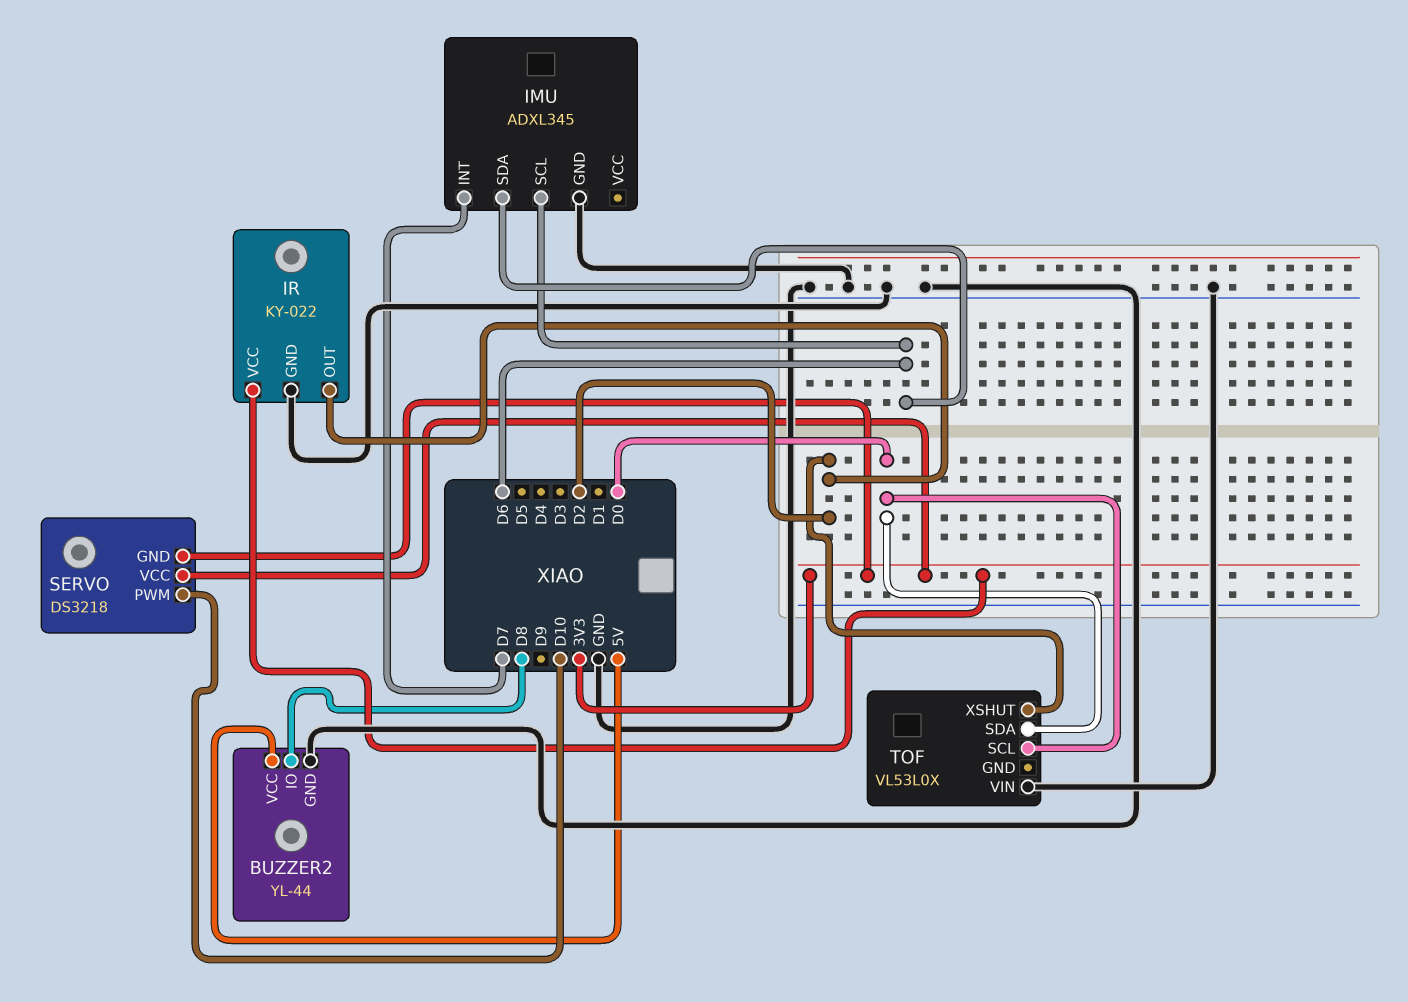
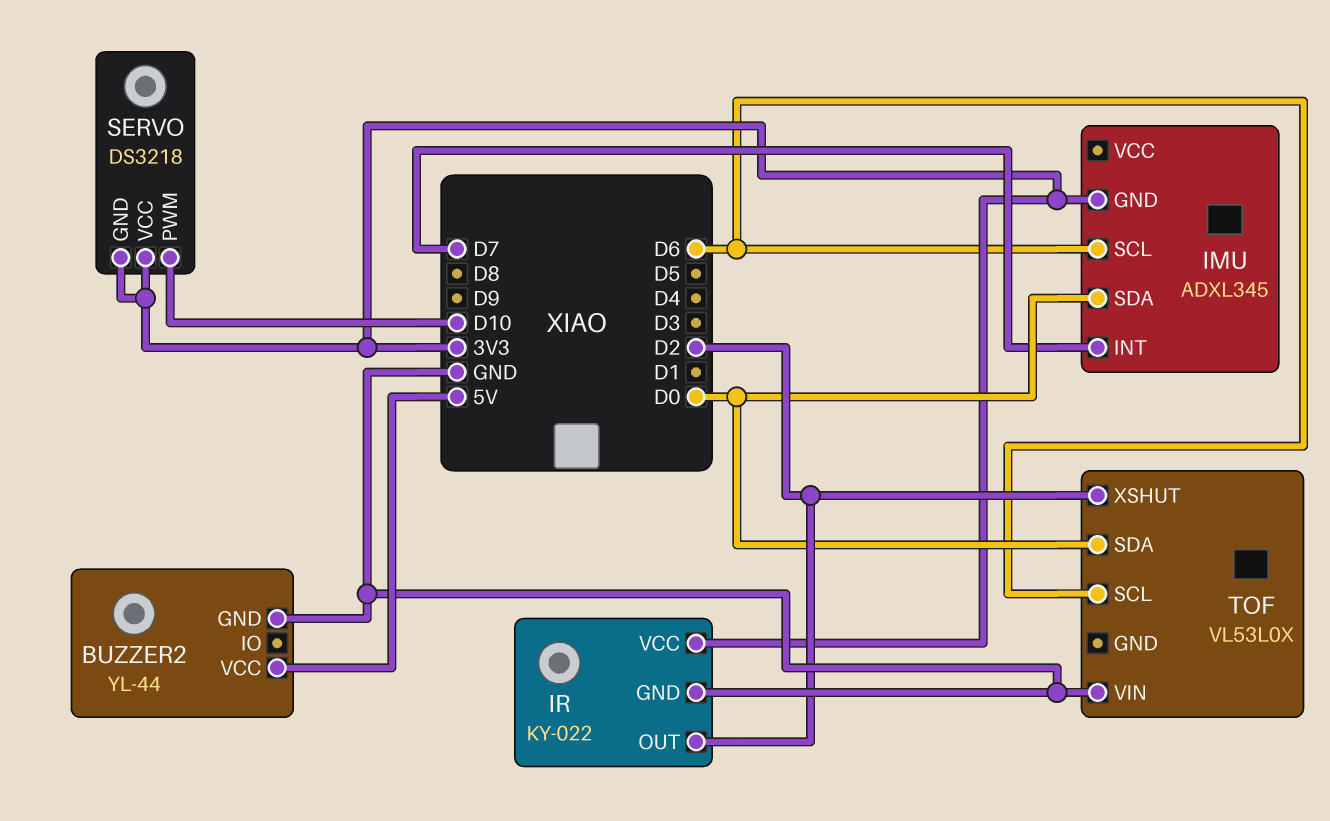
BUZZER2 pin IO: D8 -> none
IMU pin GND: GND -> 3V3
IMU pin SDA: D6 -> D0
TOF pin SCL: D0 -> D6

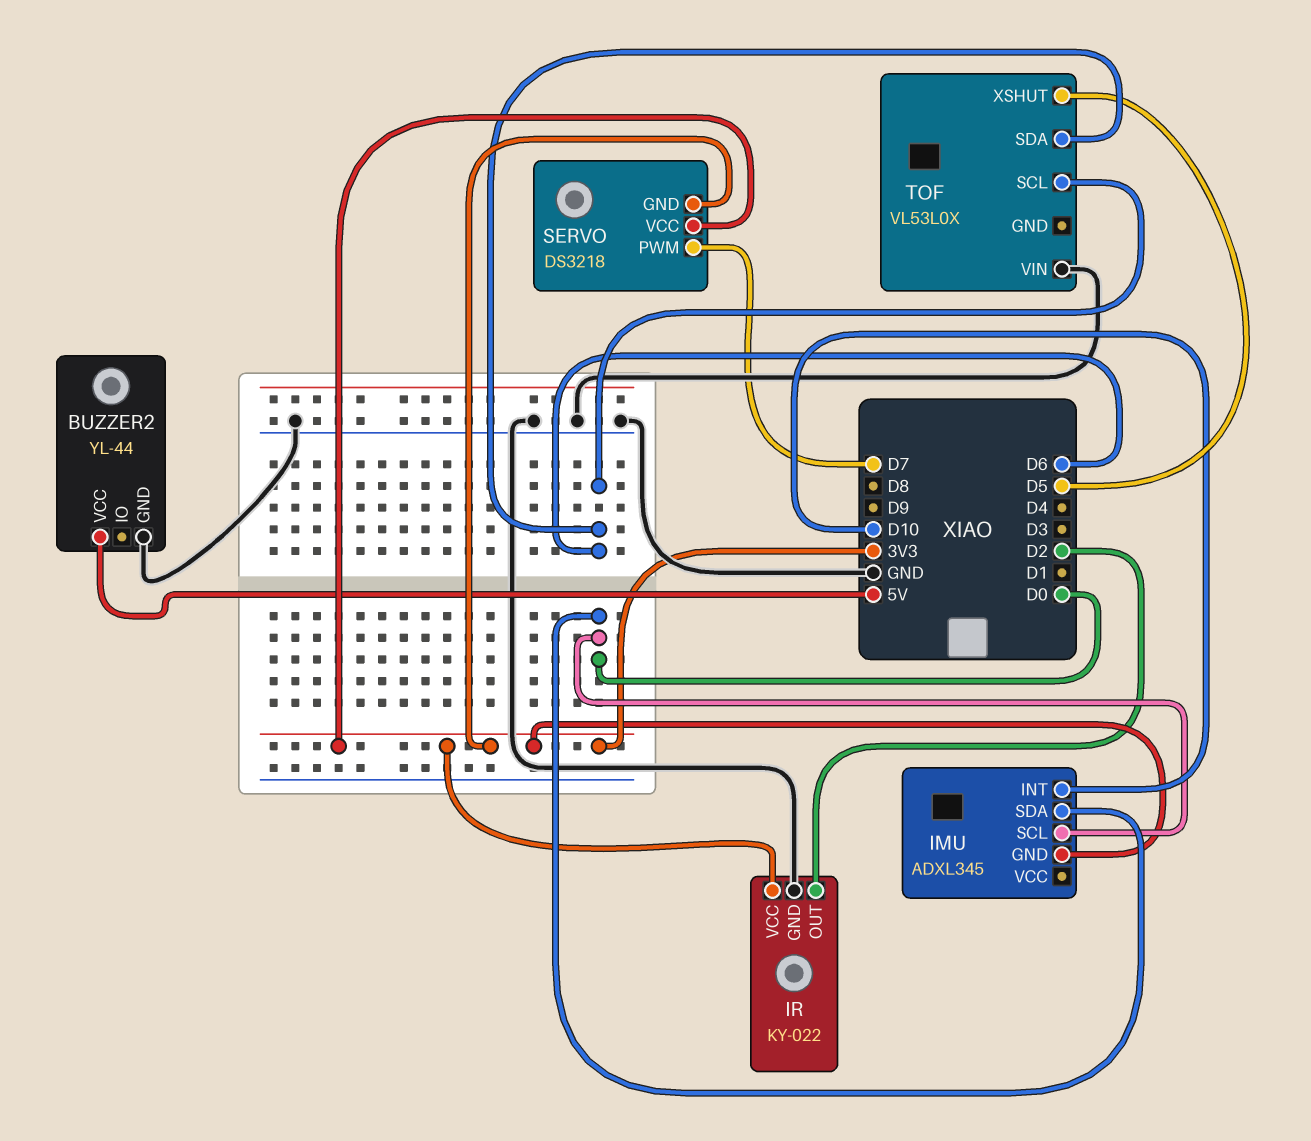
IMU pin INT: D7 -> D10
IMU pin SCL: D6 -> D0
SERVO pin PWM: D10 -> D7
TOF pin SDA: D0 -> D6
TOF pin XSHUT: D2 -> D5

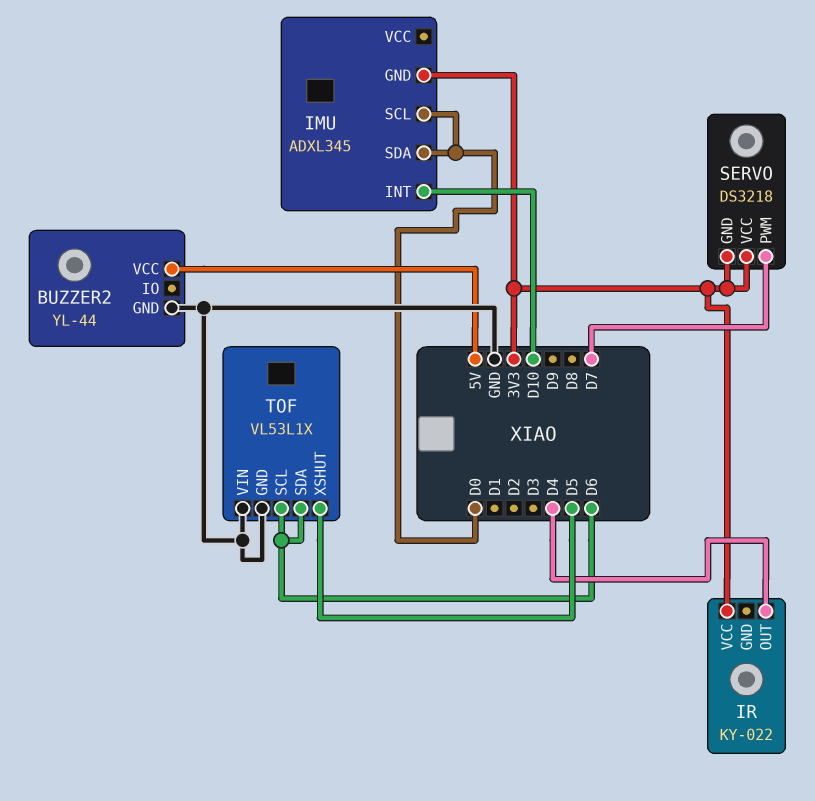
IR pin GND: GND -> none
IR pin OUT: D2 -> D4
TOF: VL53L0X -> VL53L1X
TOF pin GND: none -> GND

